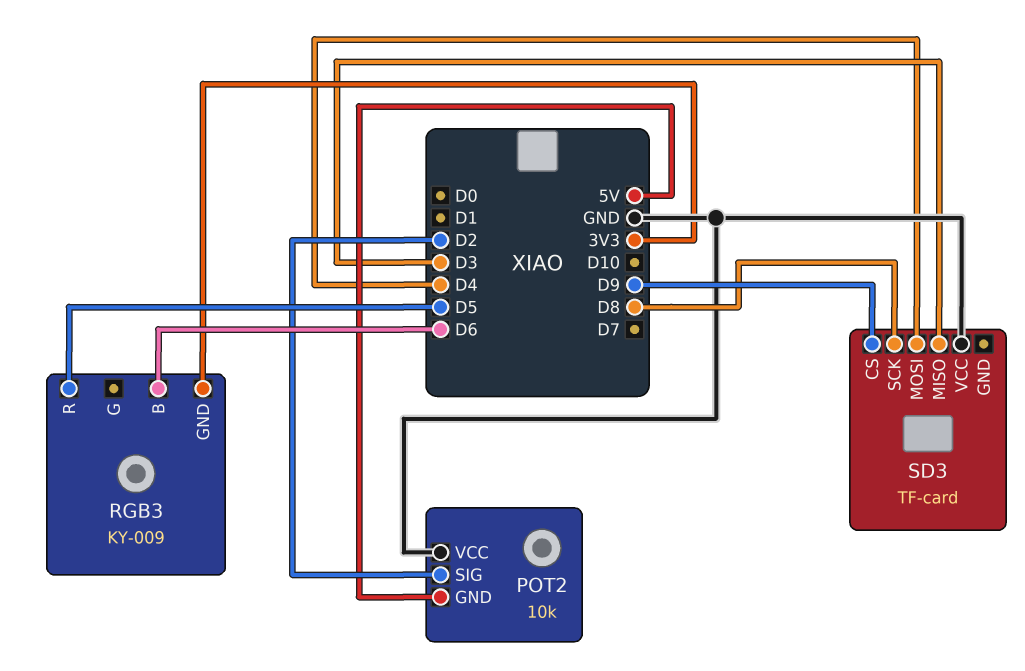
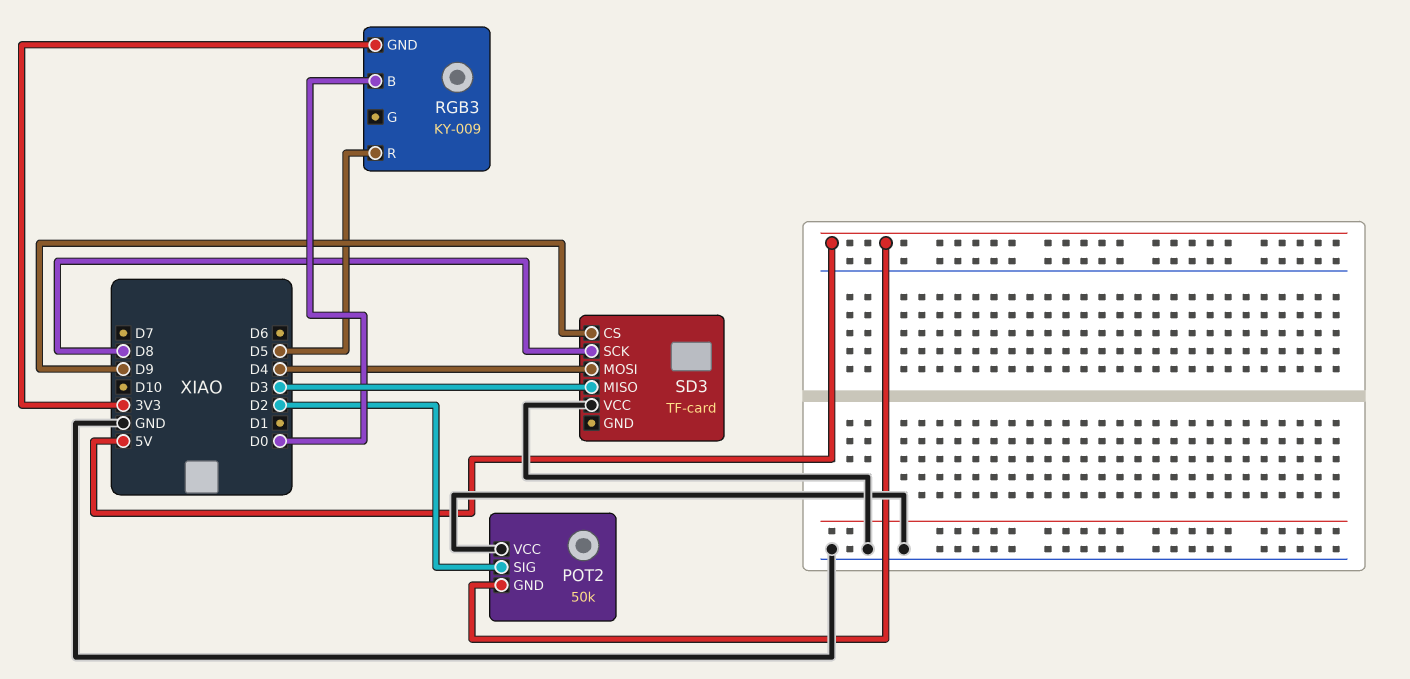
POT2: 10k -> 50k
RGB3 pin B: D6 -> D0

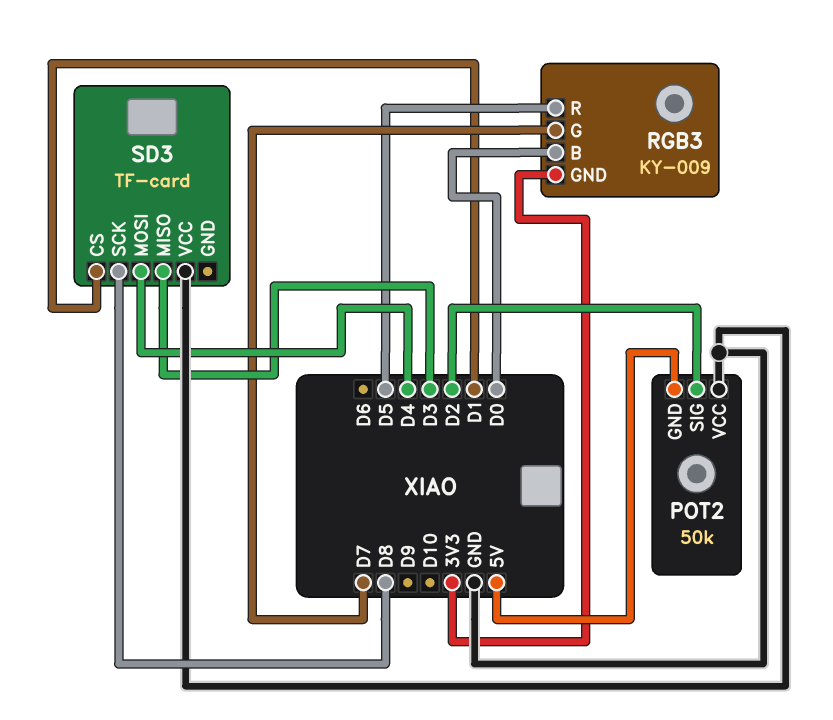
RGB3 pin G: none -> D7
SD3 pin CS: D9 -> D1

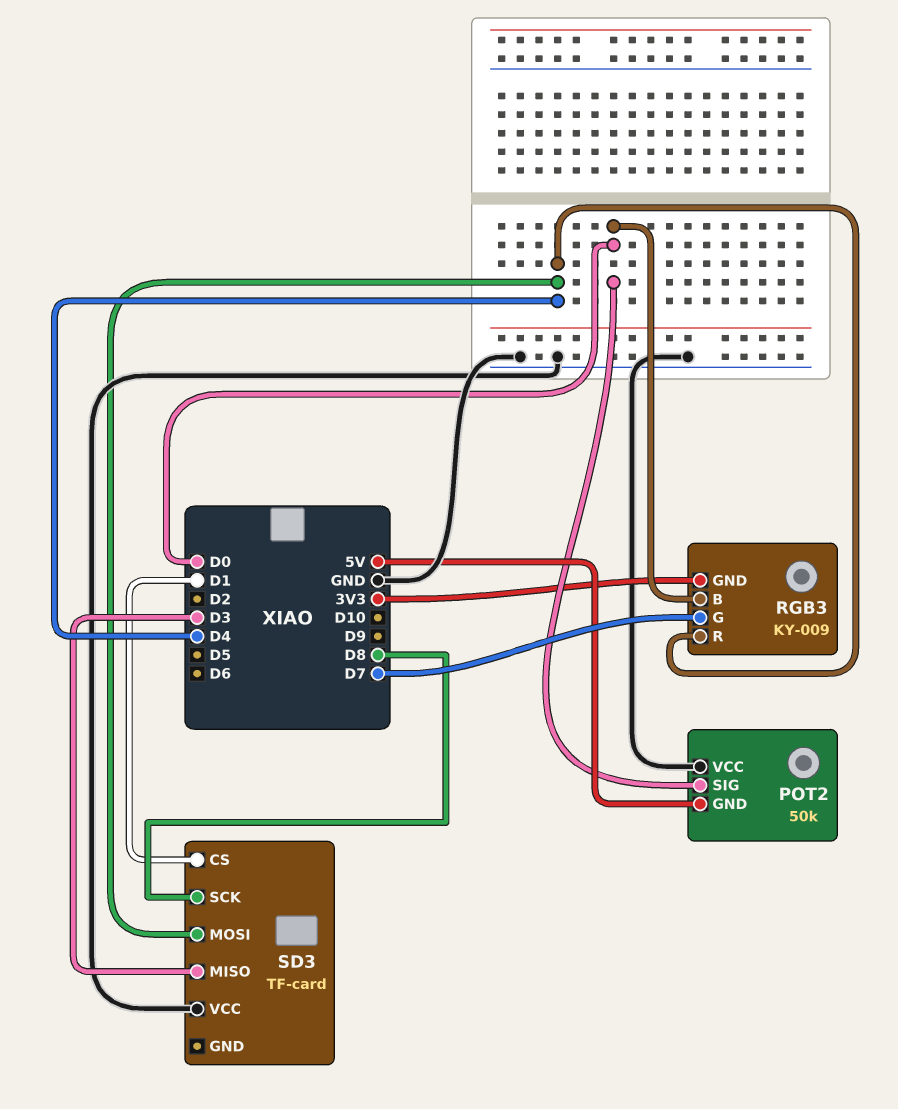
POT2 pin SIG: D2 -> D0
RGB3 pin R: D5 -> D4

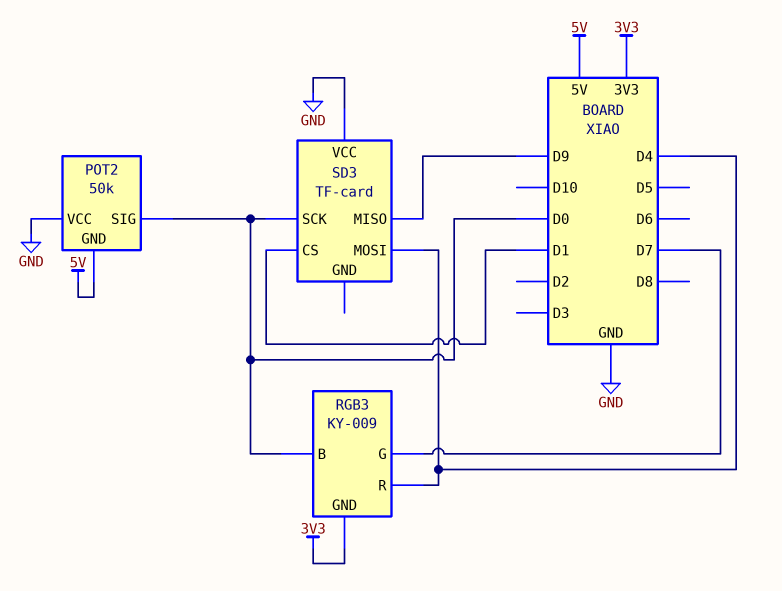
SD3 pin MISO: D3 -> D9
SD3 pin SCK: D8 -> D0

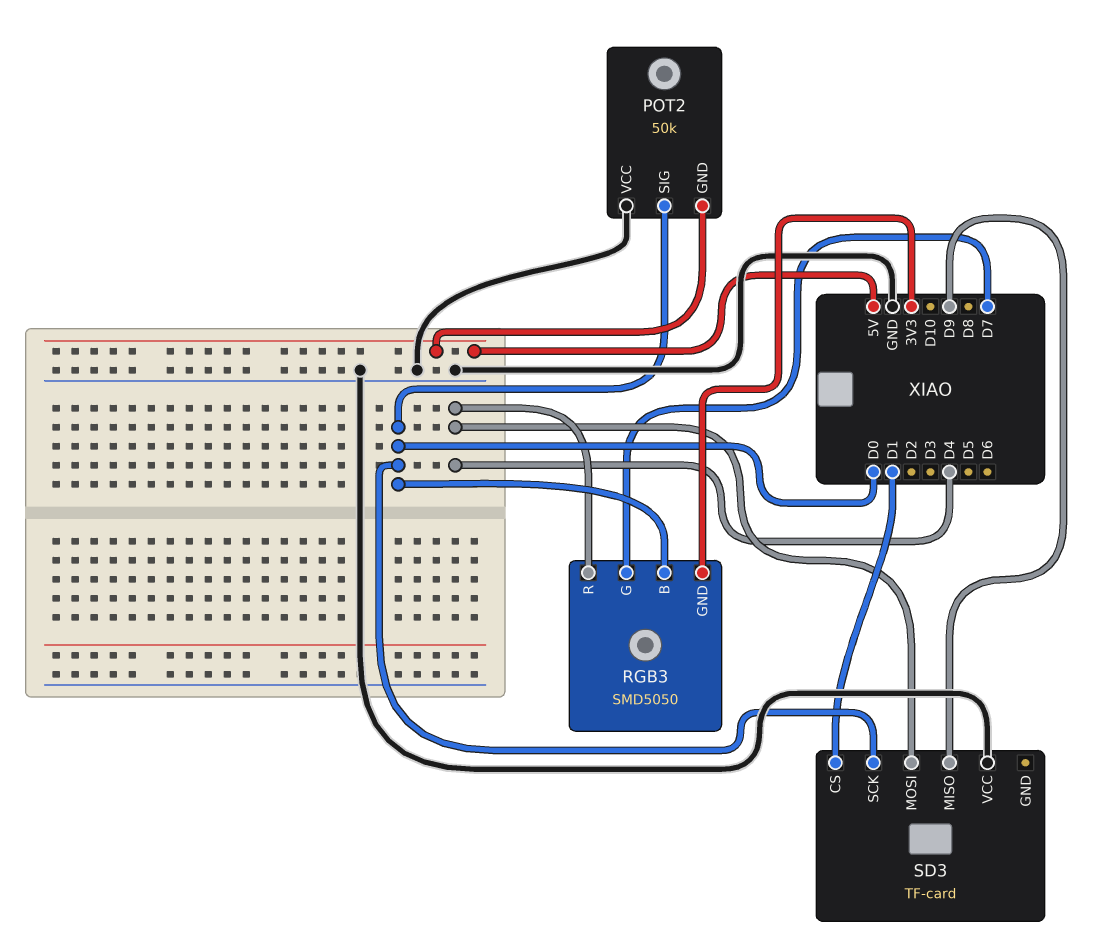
RGB3: KY-009 -> SMD5050

